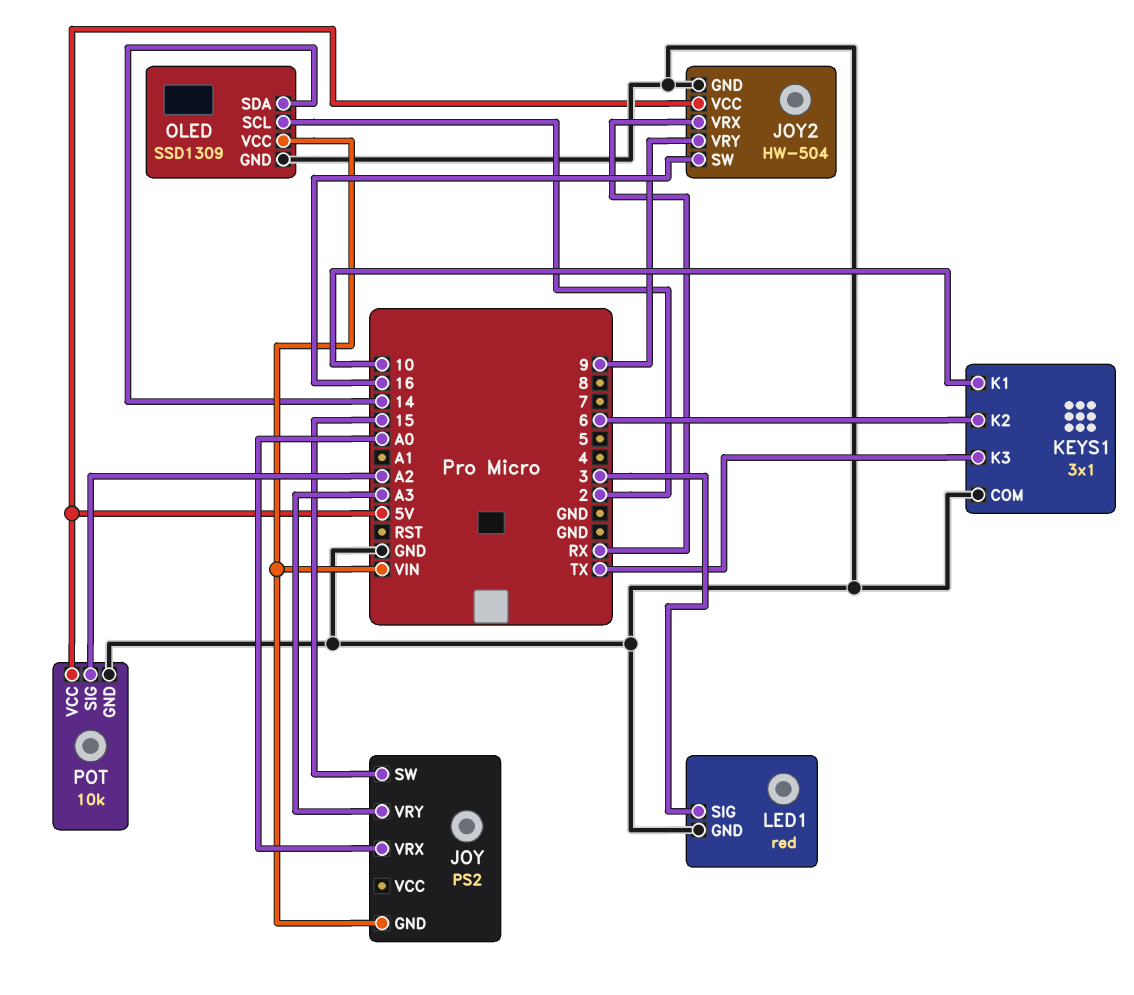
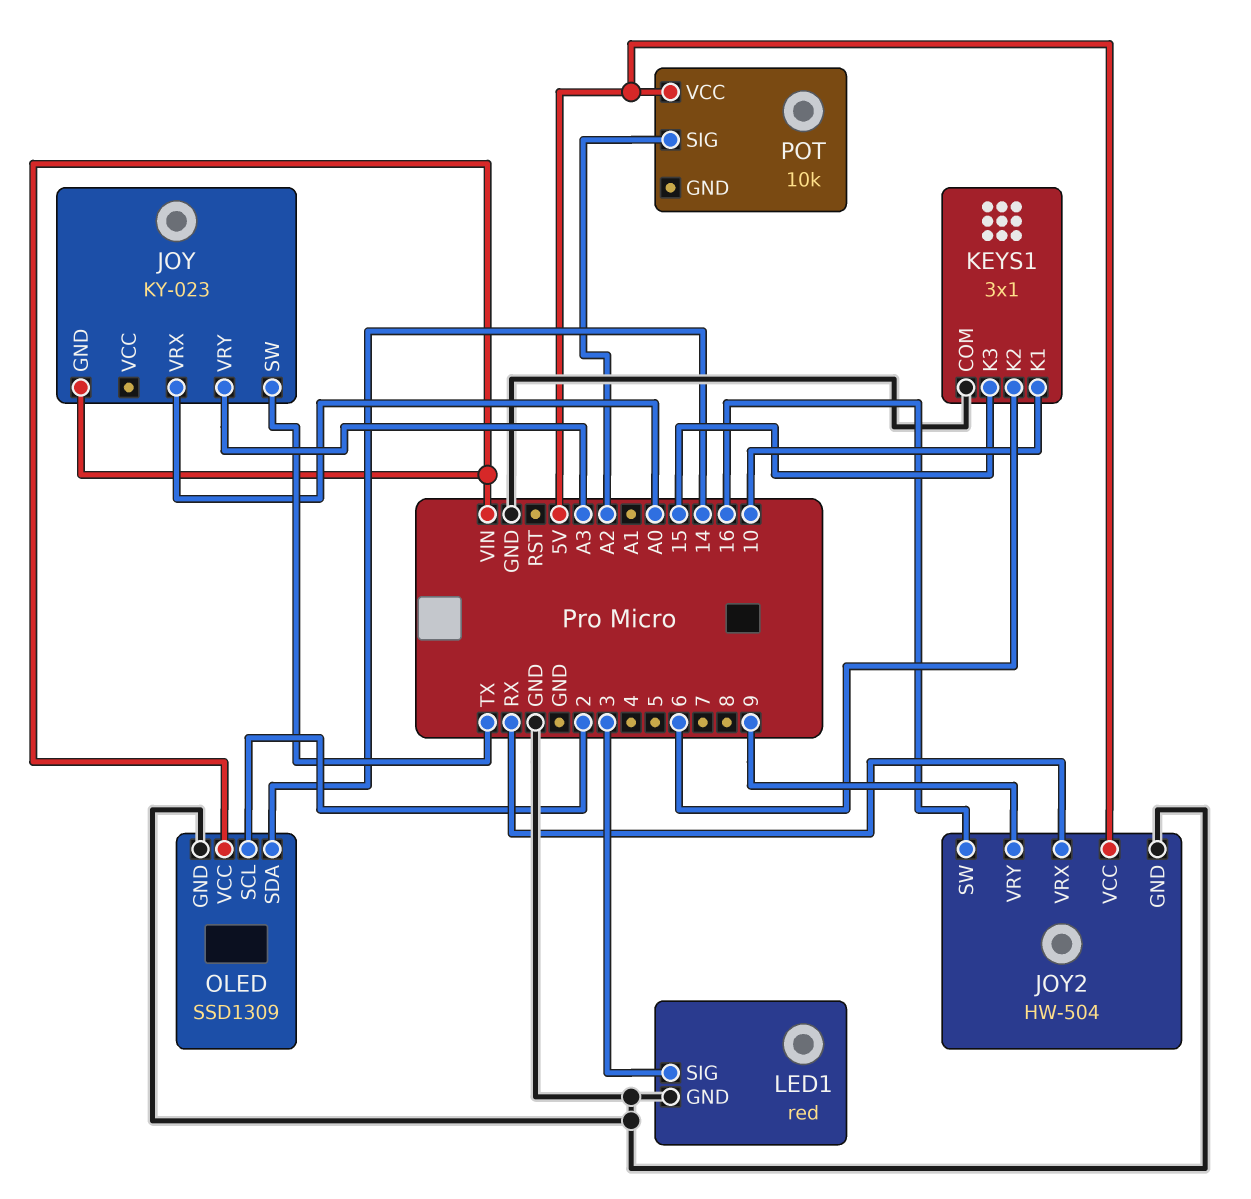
JOY: PS2 -> KY-023
JOY pin SW: 15 -> TX
KEYS1 pin K3: TX -> 15
POT pin GND: GND -> none

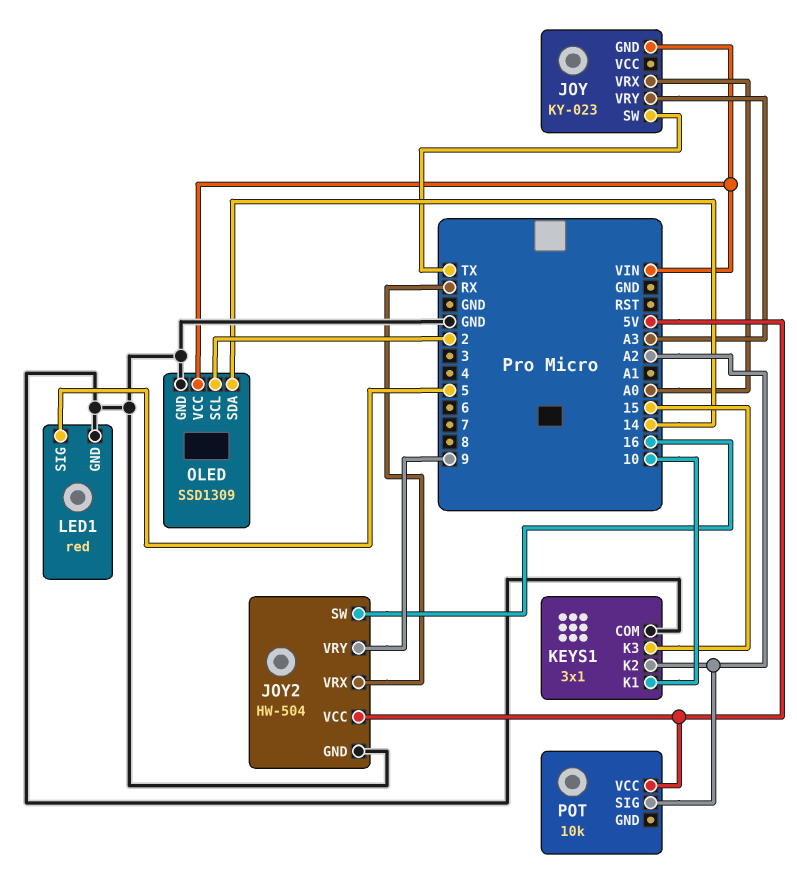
KEYS1 pin K2: 6 -> A2
LED1 pin SIG: 3 -> 5

